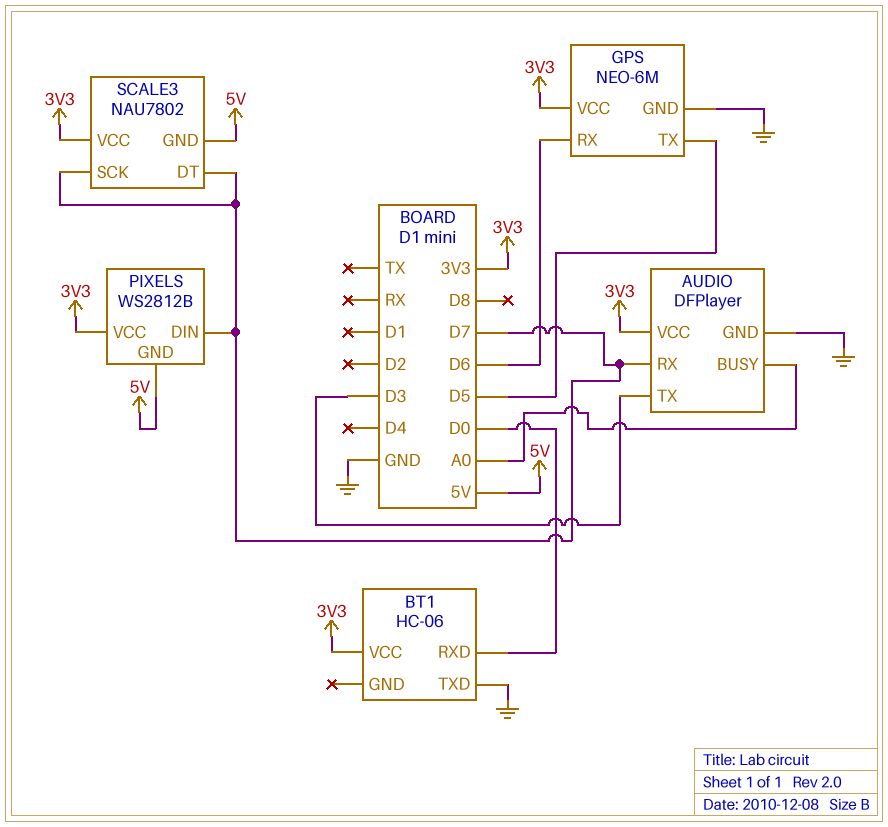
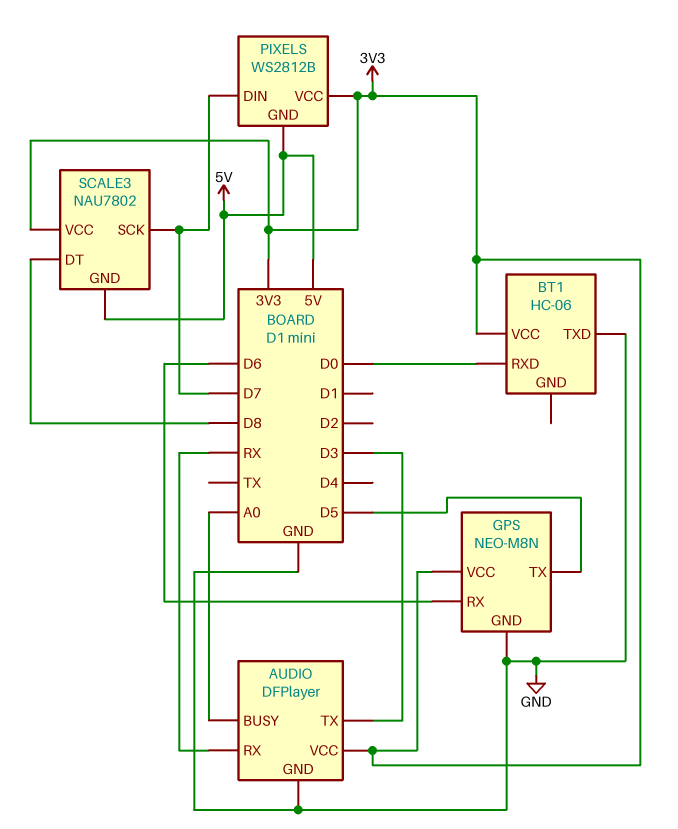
AUDIO pin RX: D7 -> RX
GPS: NEO-6M -> NEO-M8N
SCALE3 pin DT: D7 -> D8

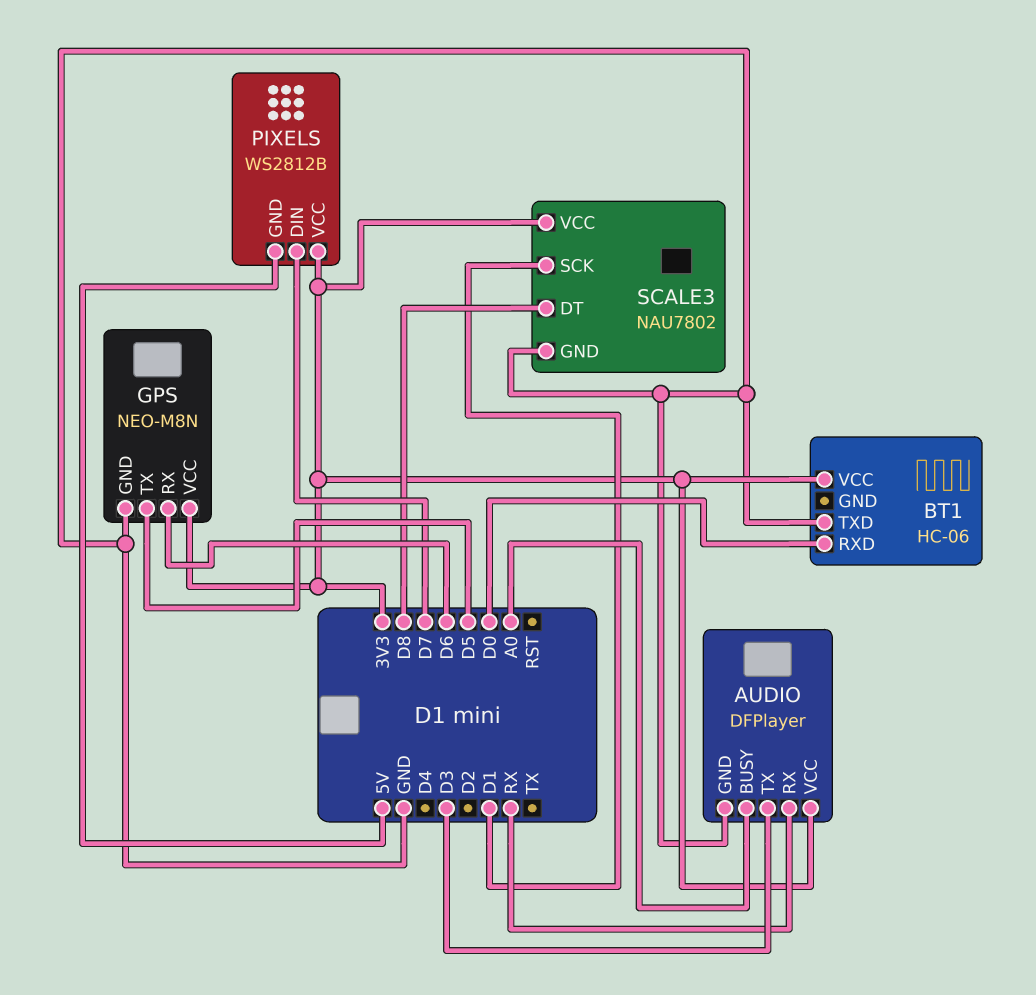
SCALE3 pin GND: 5V -> GND
SCALE3 pin SCK: D7 -> D1

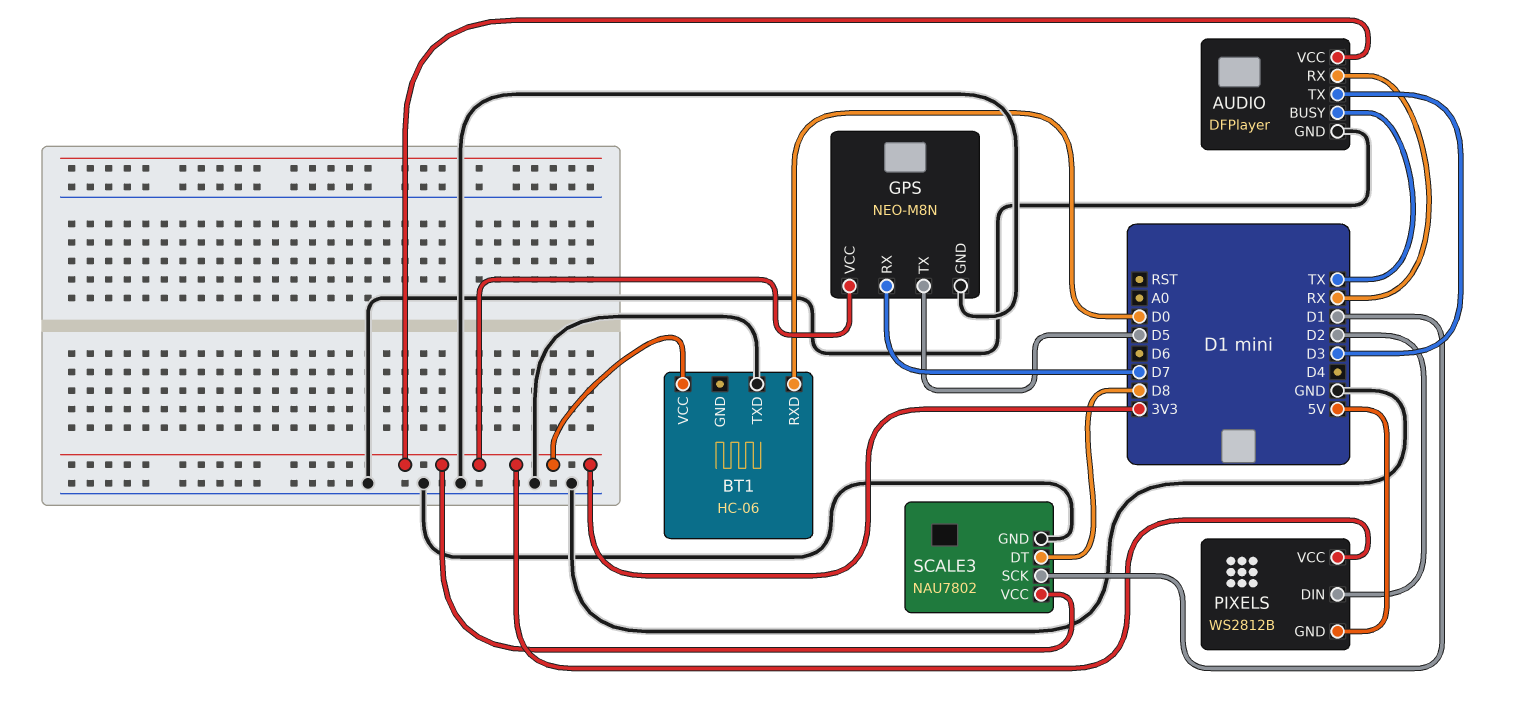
AUDIO pin BUSY: A0 -> TX
GPS pin RX: D6 -> D7
PIXELS pin DIN: D7 -> D2

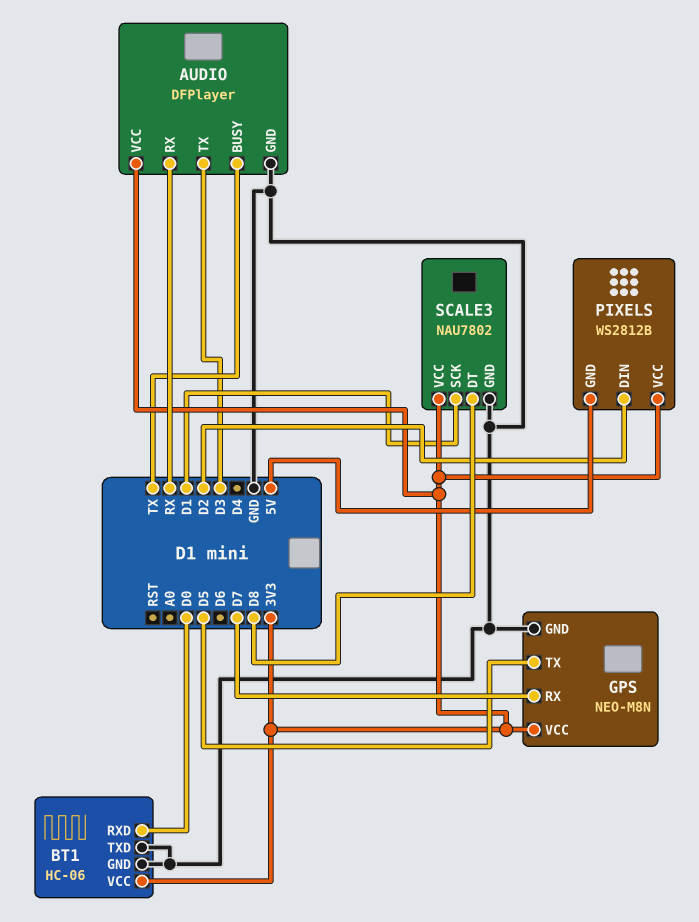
BT1 pin GND: none -> GND

